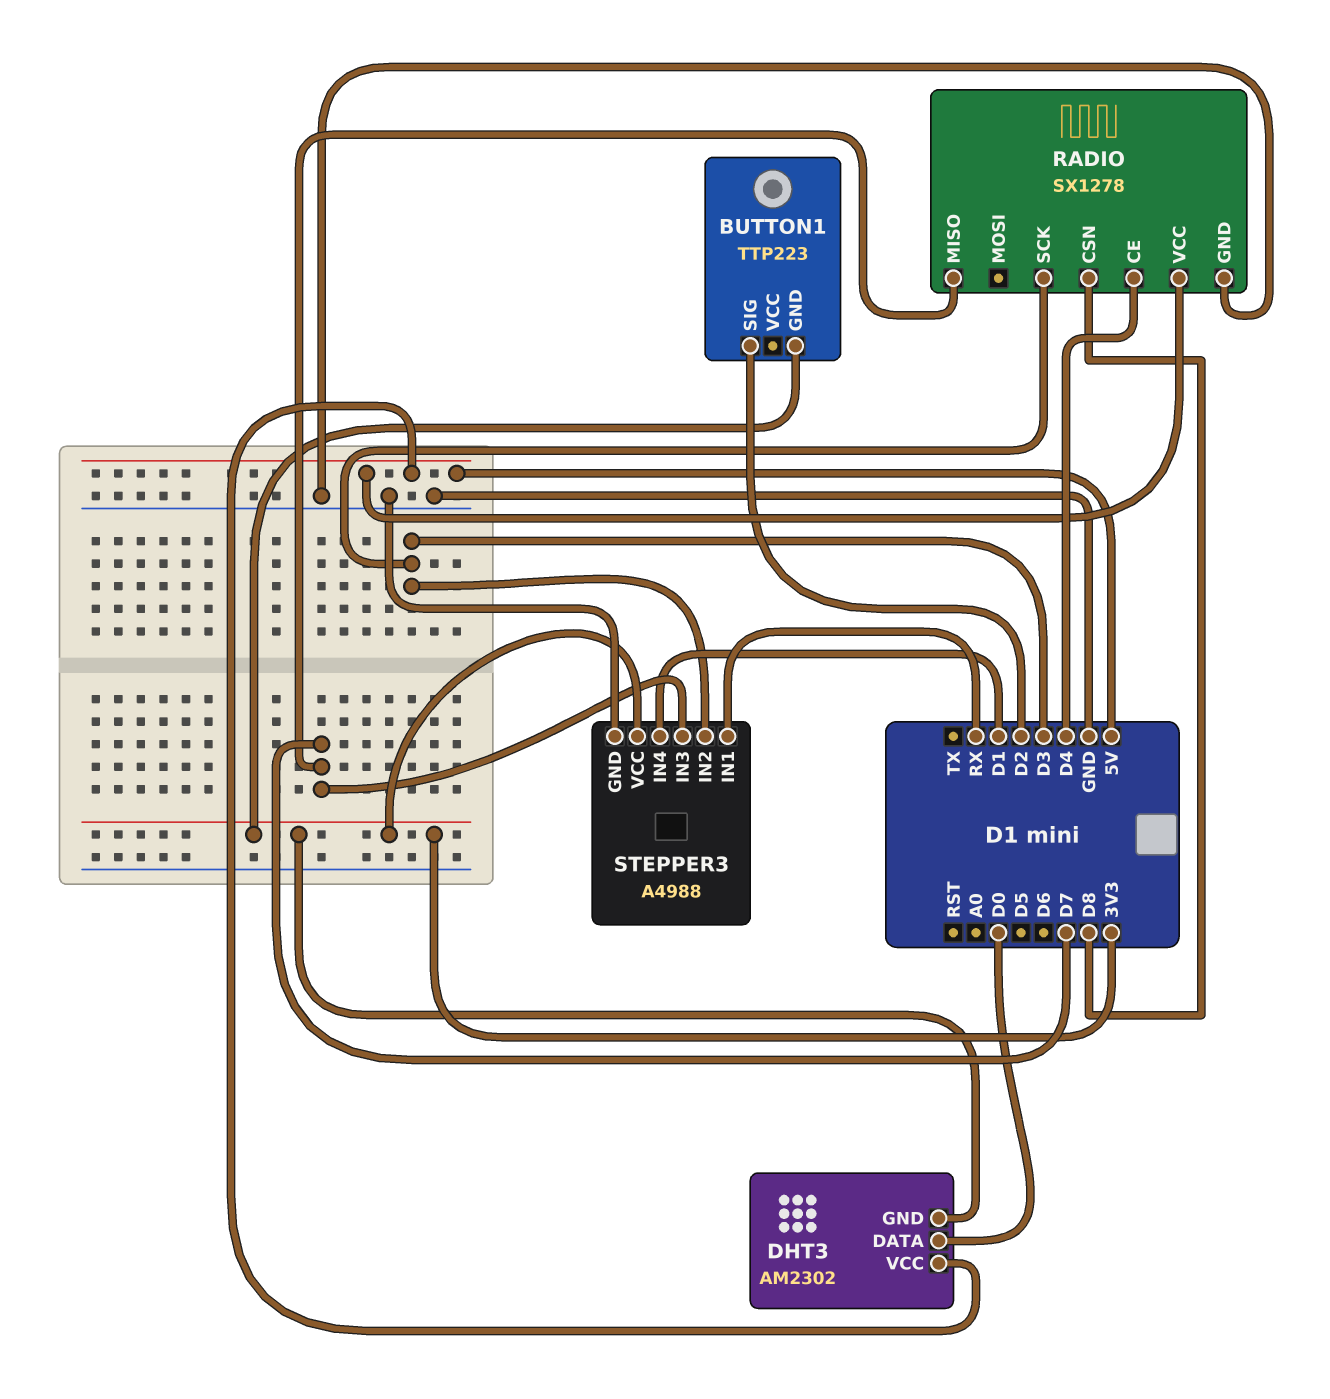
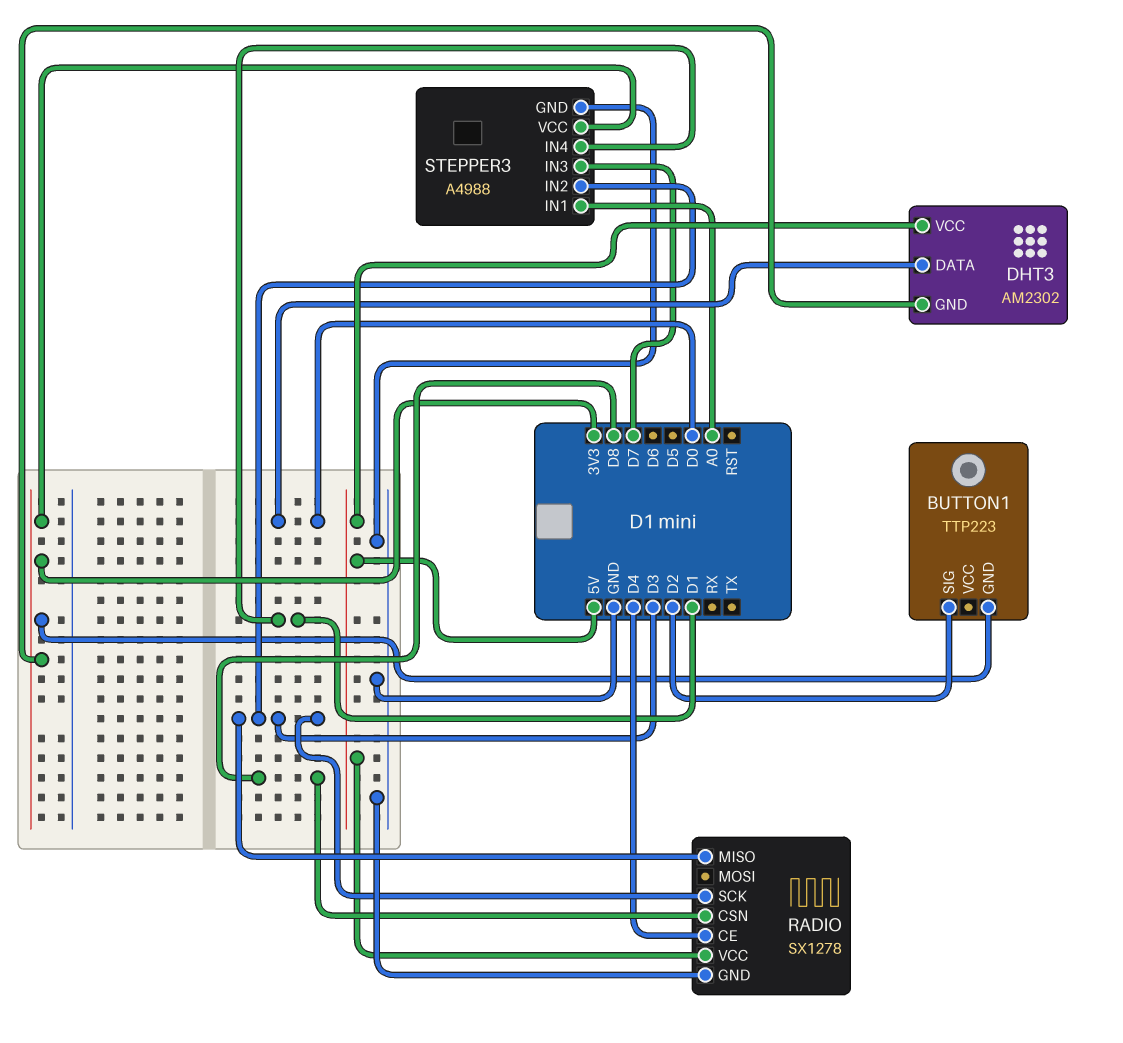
RADIO pin MISO: D7 -> D3
STEPPER3 pin IN1: RX -> A0

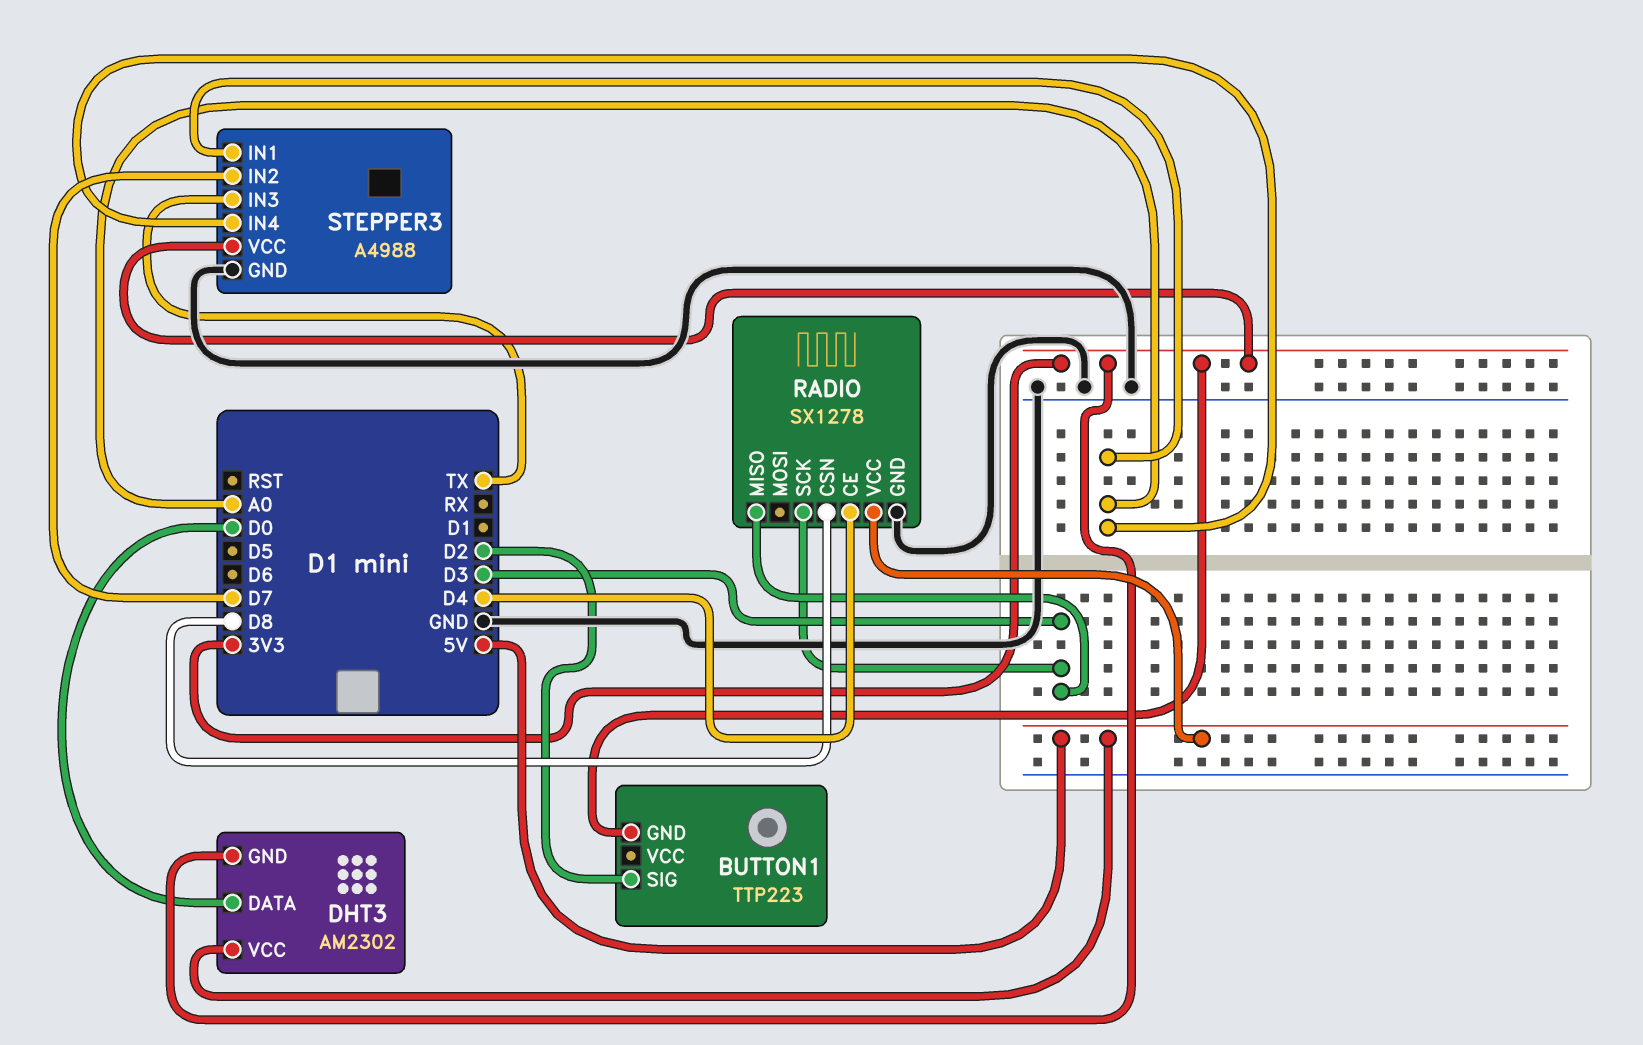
STEPPER3 pin IN2: D3 -> D7
STEPPER3 pin IN3: D7 -> TX
STEPPER3 pin IN4: D1 -> A0

